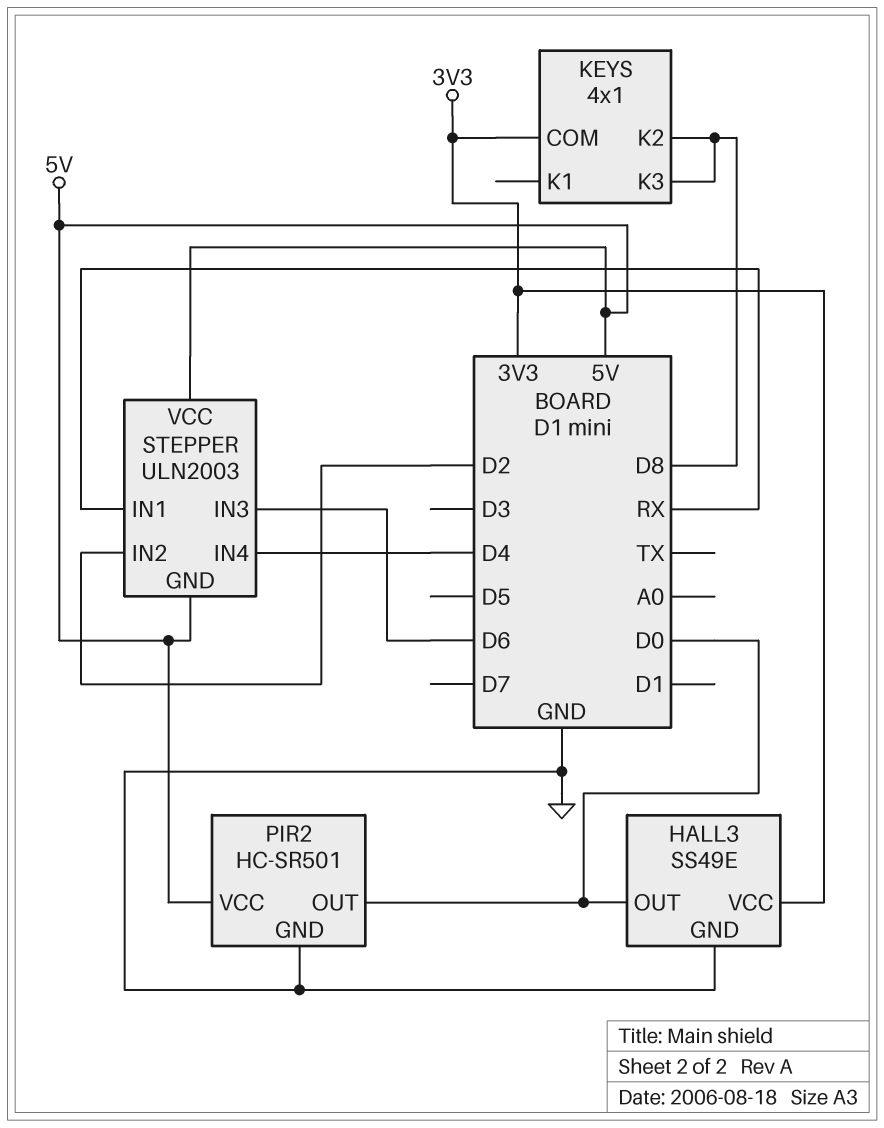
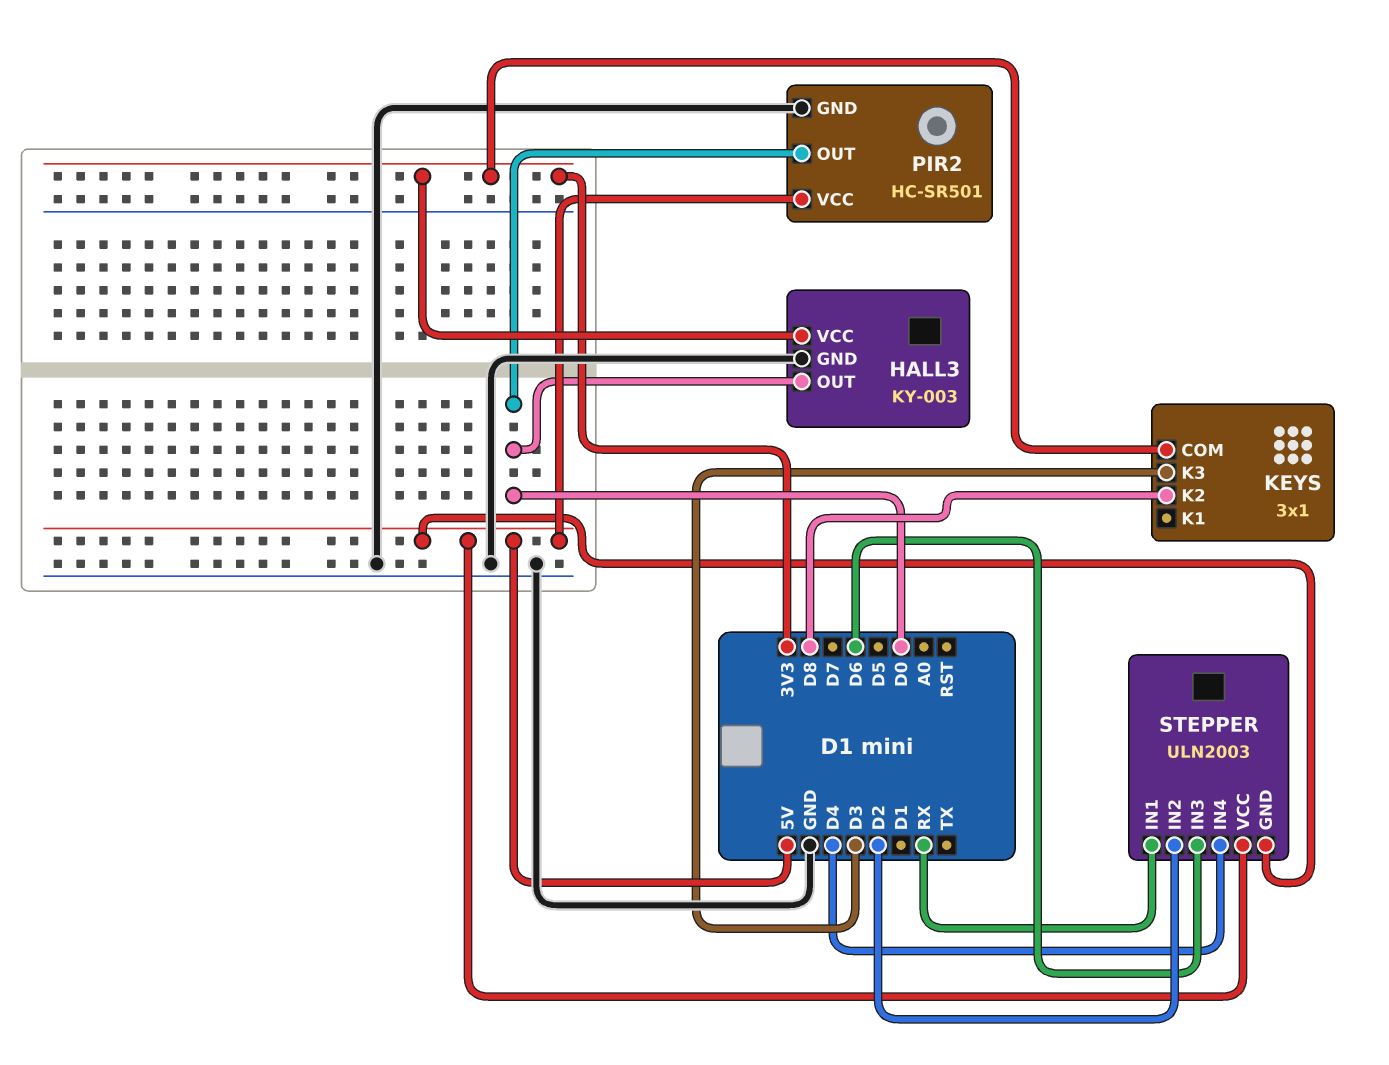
HALL3: SS49E -> KY-003
KEYS: 4x1 -> 3x1
KEYS pin K3: D8 -> D3

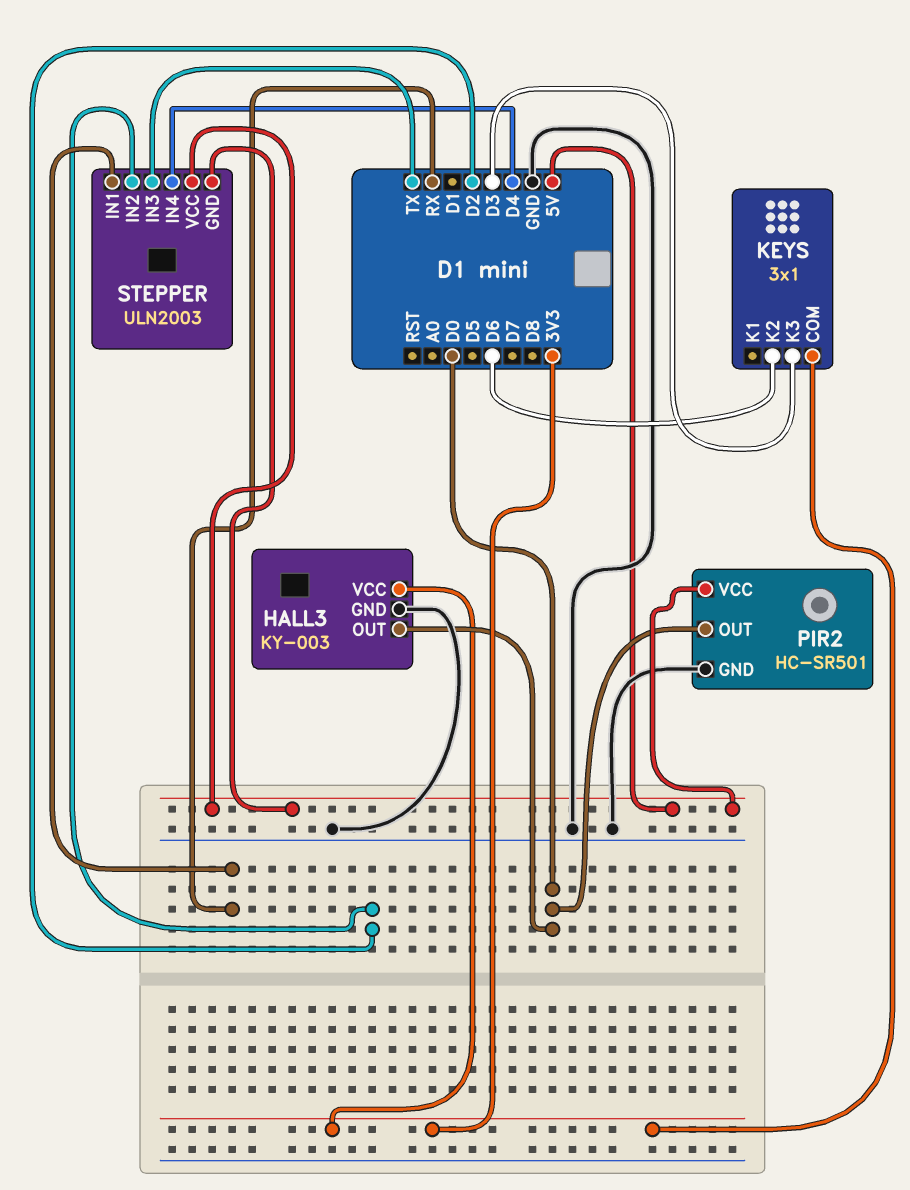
KEYS pin K2: D8 -> D6
STEPPER pin IN3: D6 -> TX

